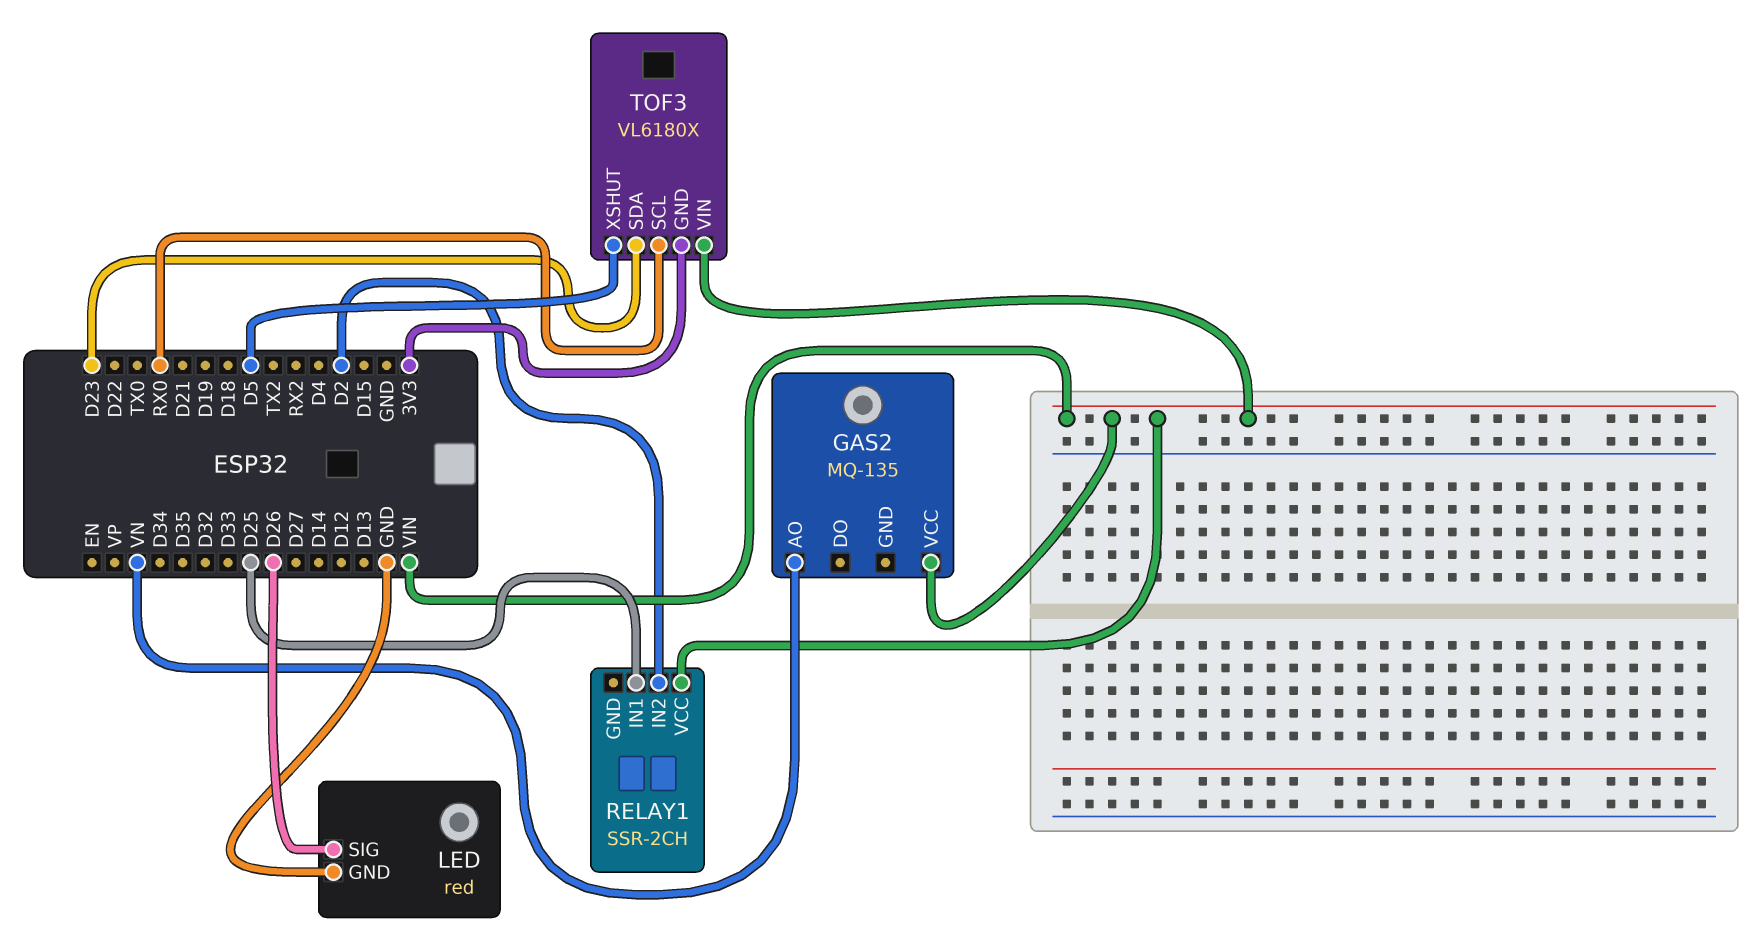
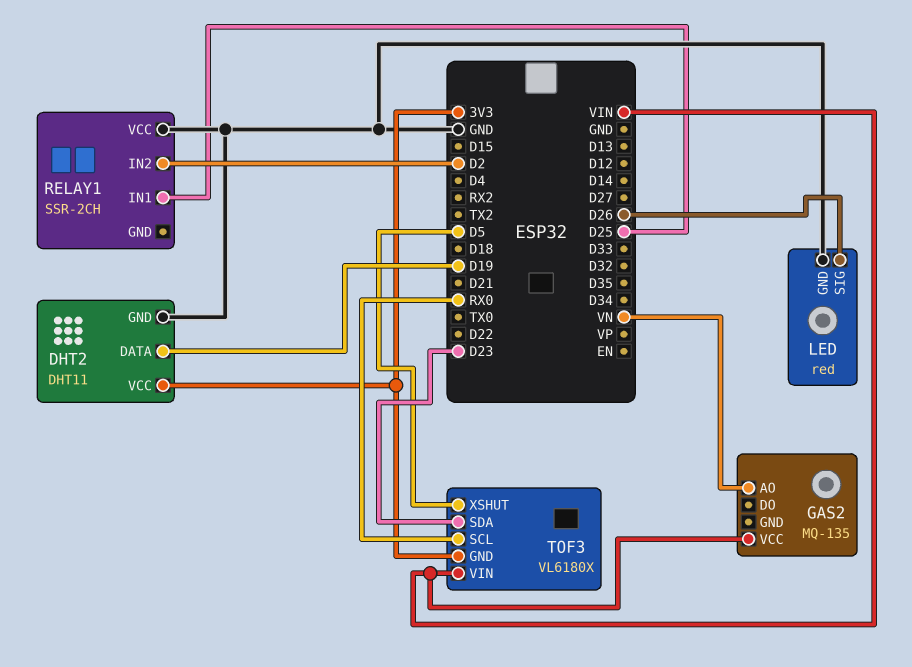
DHT2: none -> DHT11
DHT2 pin DATA: none -> D19
DHT2 pin GND: none -> GND
DHT2 pin VCC: none -> 3V3
RELAY1 pin VCC: VIN -> GND

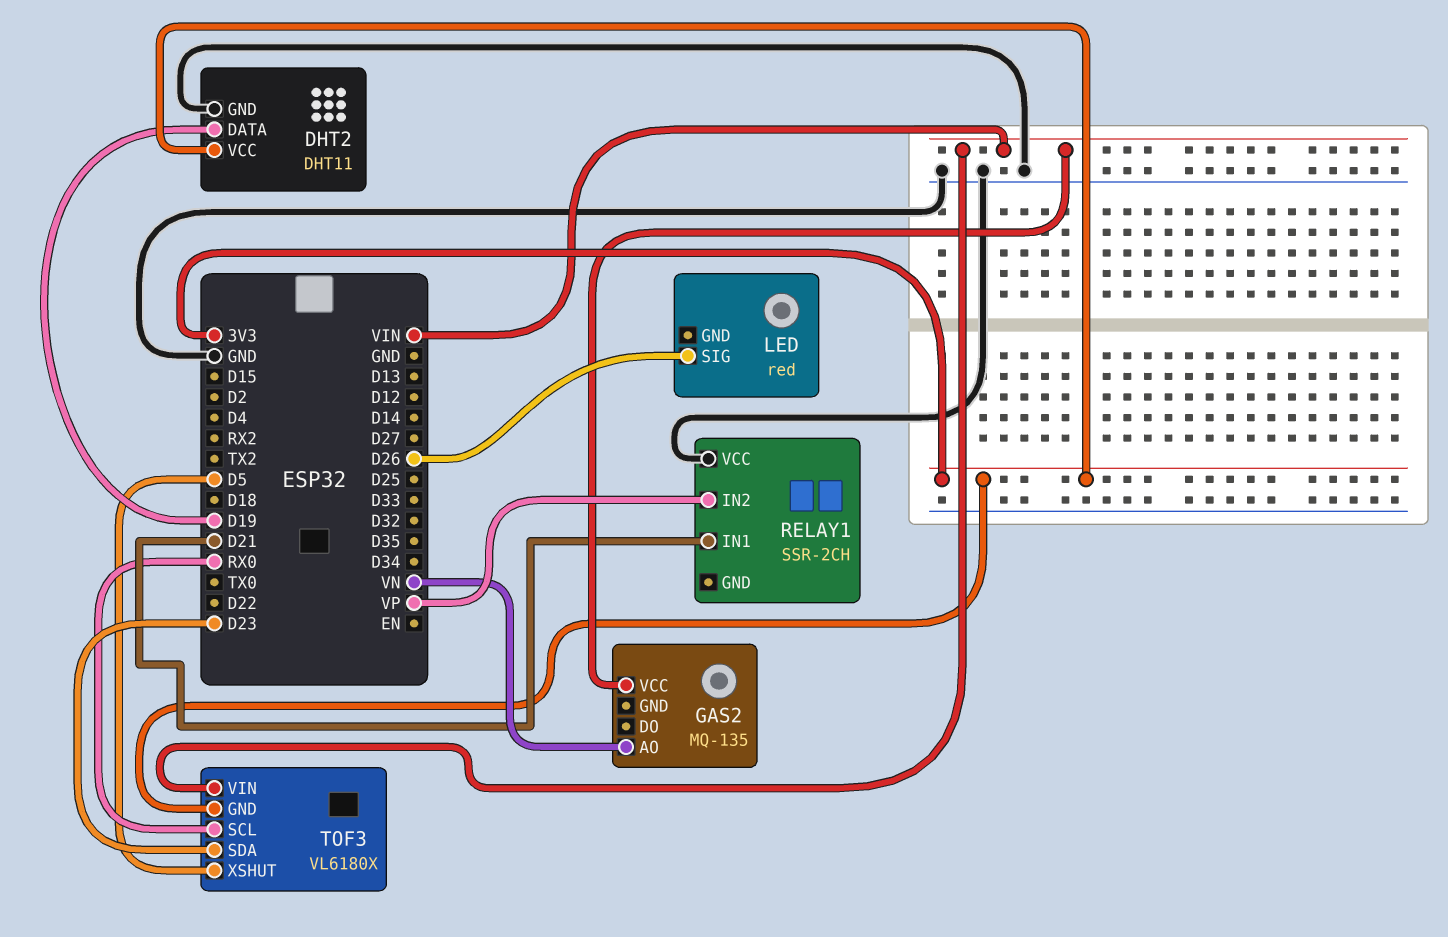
LED pin GND: GND -> none
RELAY1 pin IN1: D25 -> D21
RELAY1 pin IN2: D2 -> VP

